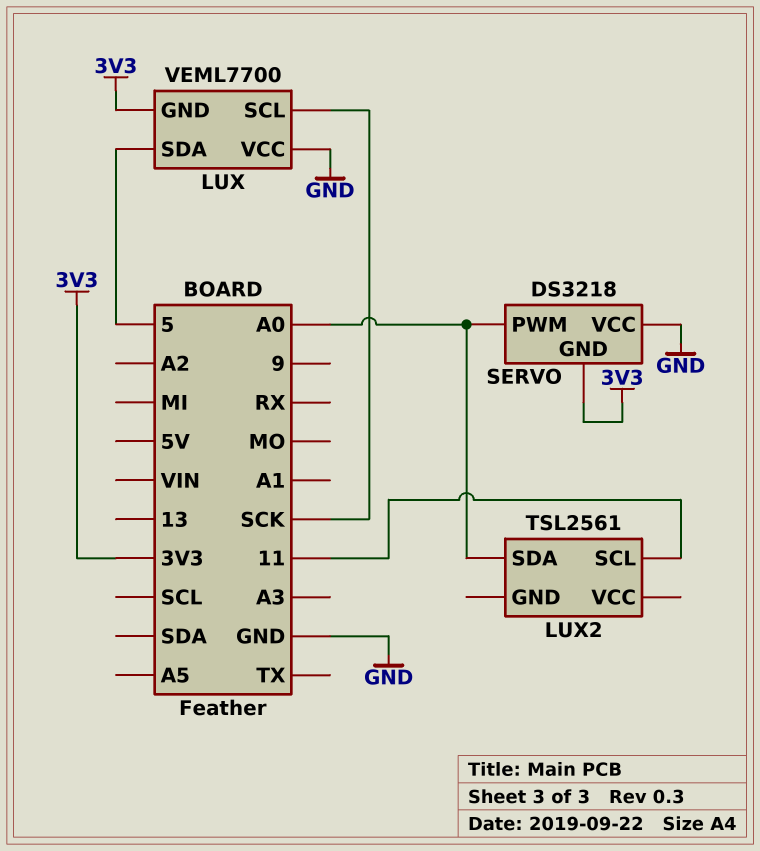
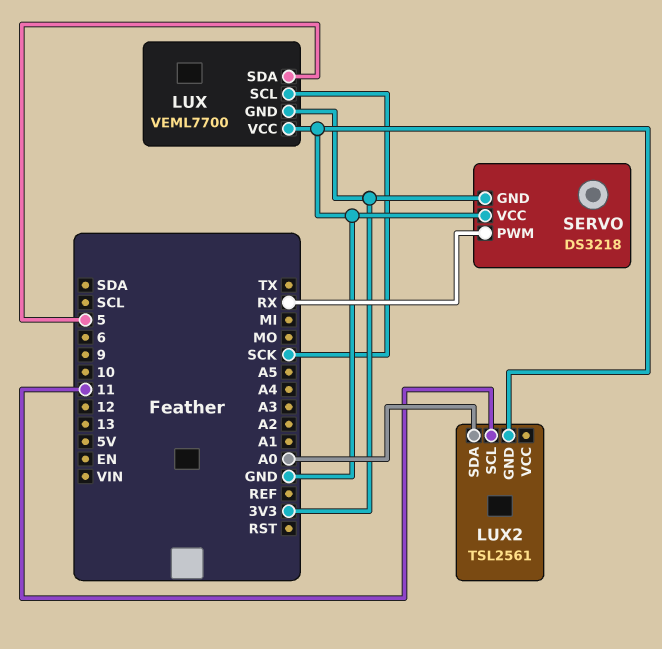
LUX2 pin GND: none -> GND
SERVO pin PWM: A0 -> RX

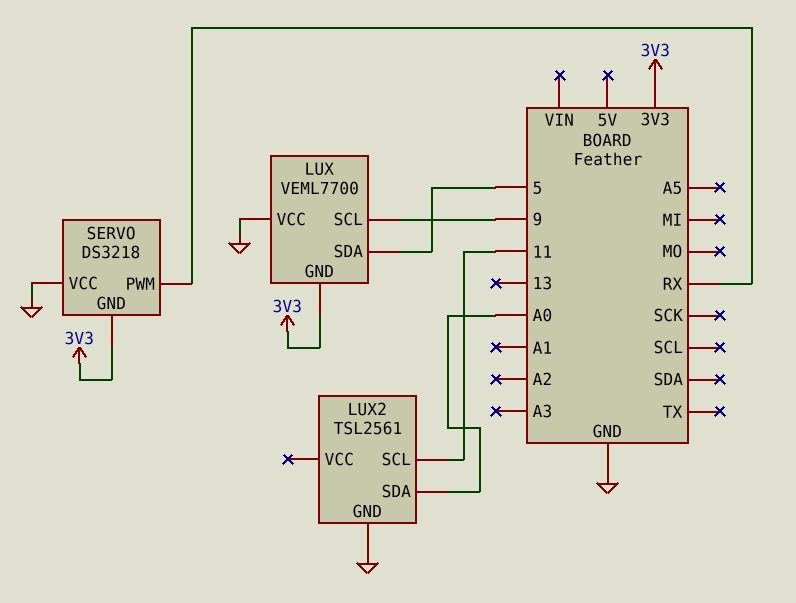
LUX pin SCL: SCK -> 9

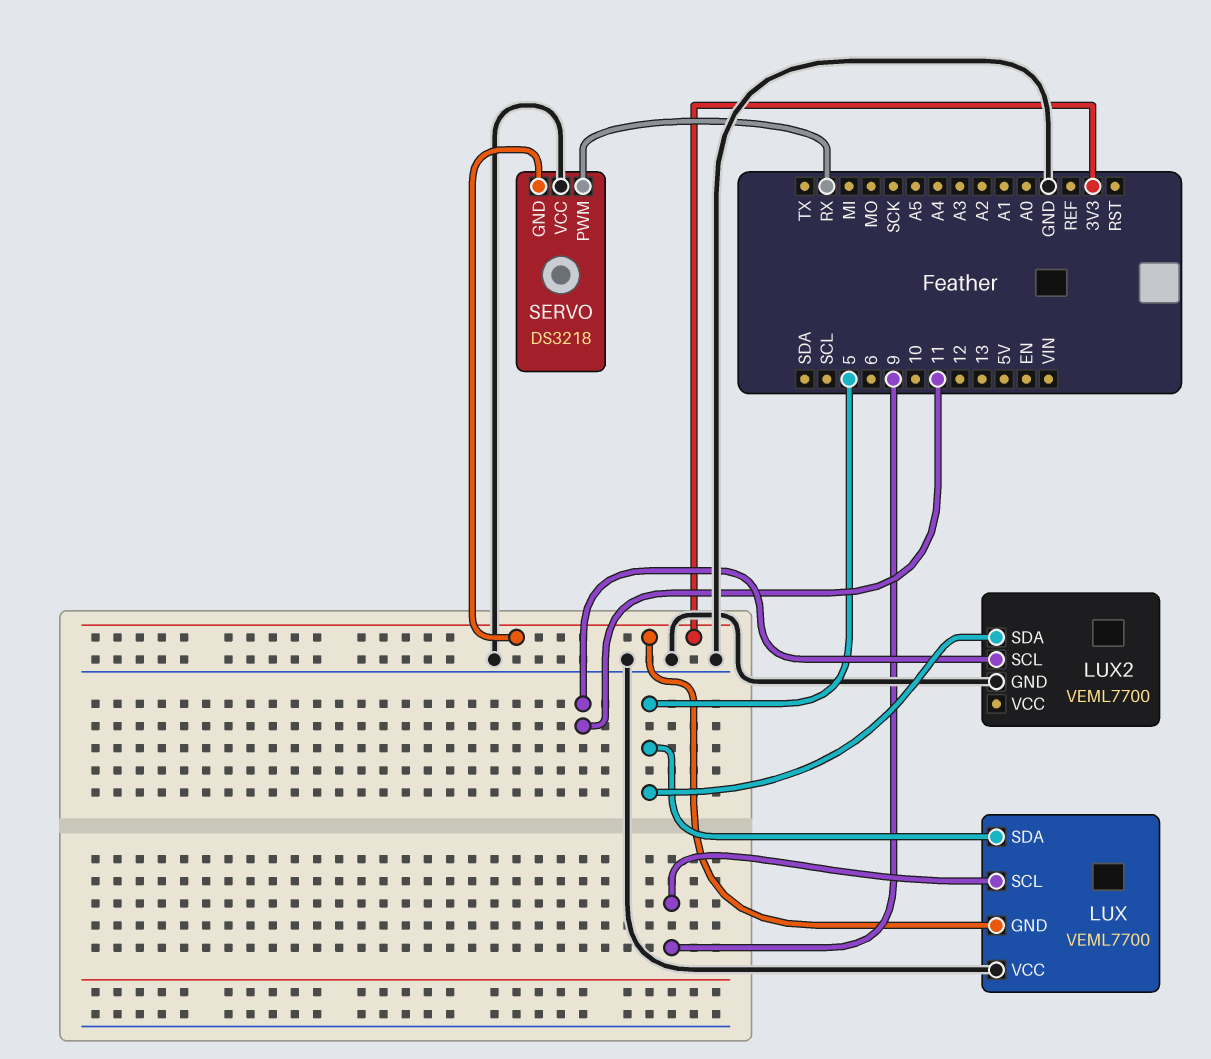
LUX2: TSL2561 -> VEML7700
LUX2 pin SDA: A0 -> 5

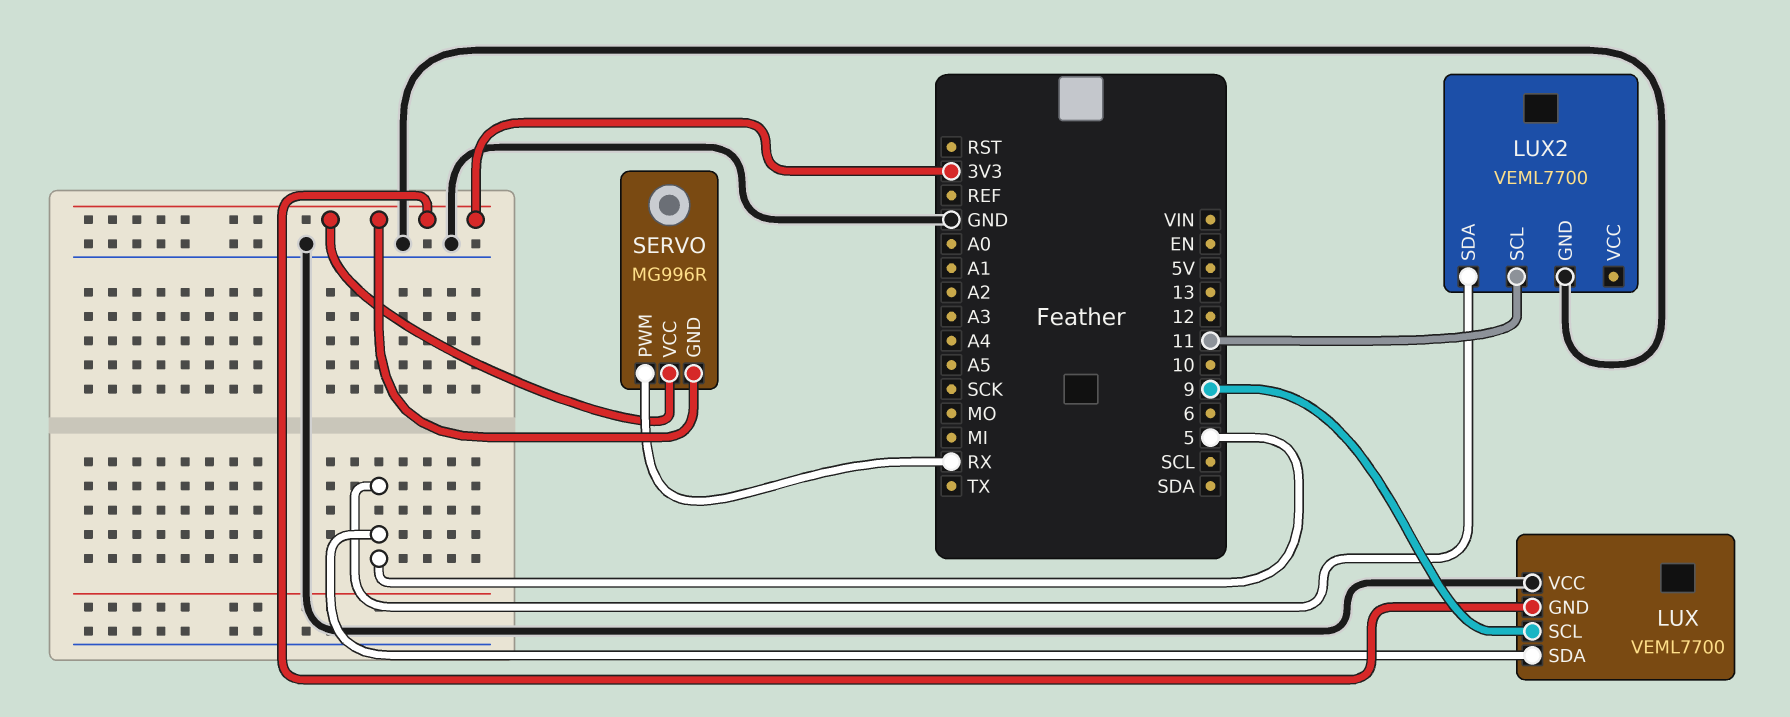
SERVO: DS3218 -> MG996R
SERVO pin VCC: GND -> 3V3

